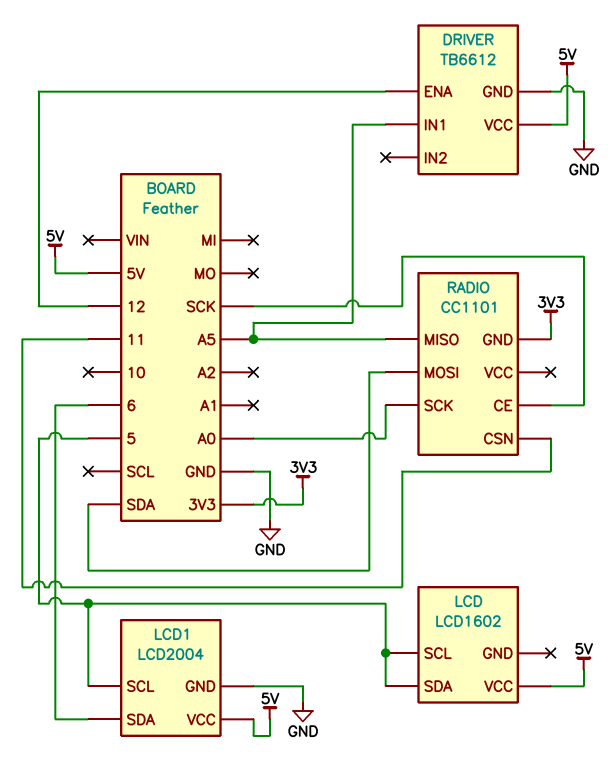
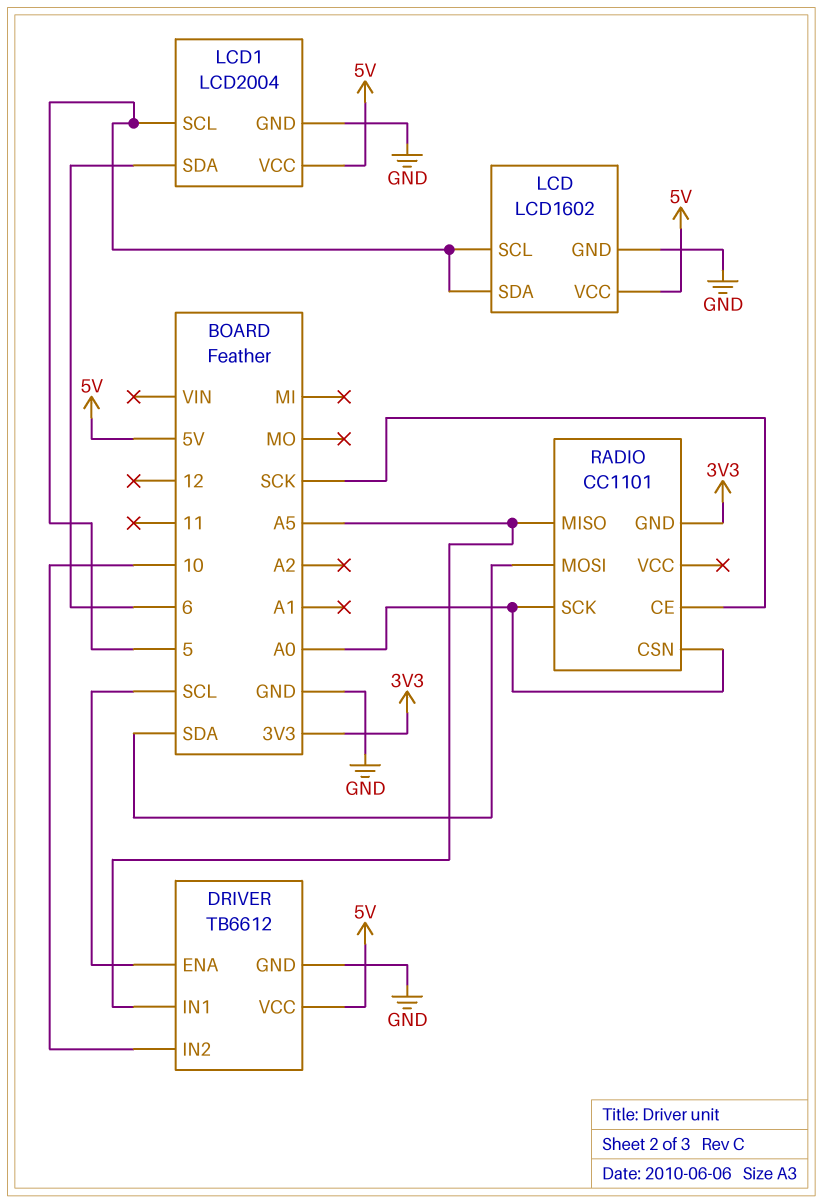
DRIVER pin ENA: 12 -> SCL
DRIVER pin IN2: none -> 10
LCD pin GND: none -> GND
RADIO pin CSN: 11 -> A0

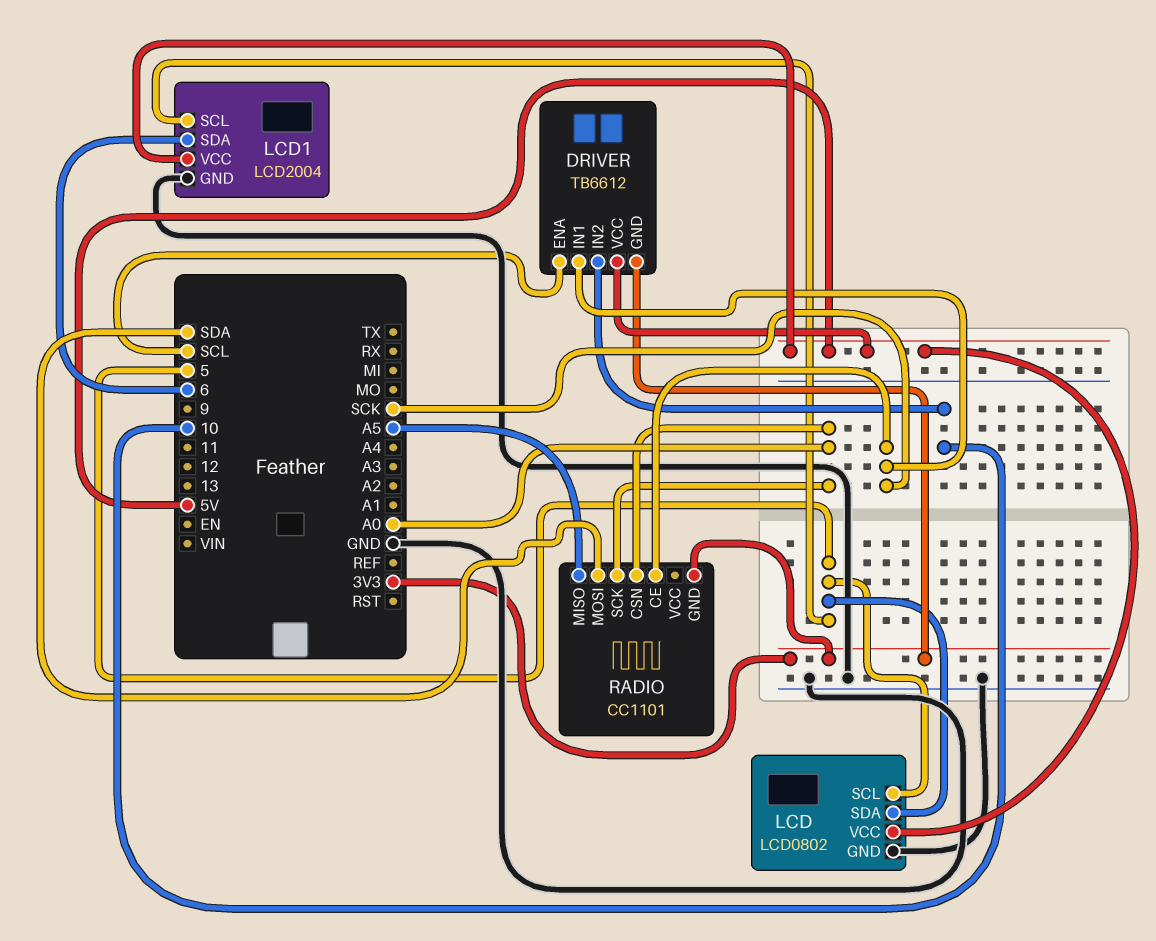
DRIVER pin GND: GND -> 3V3
DRIVER pin IN1: A5 -> SCK
LCD: LCD1602 -> LCD0802

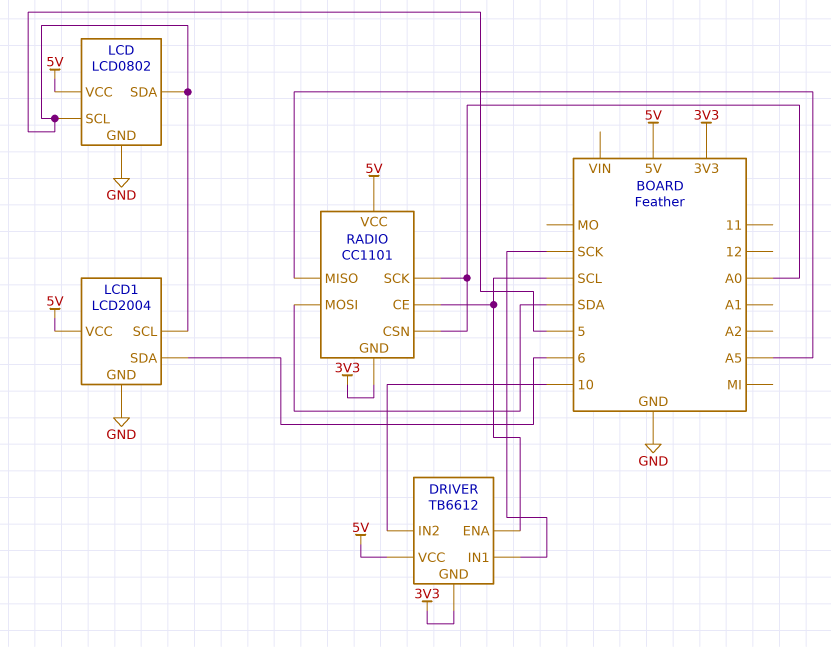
RADIO pin CE: SCK -> SCL
RADIO pin VCC: none -> 5V

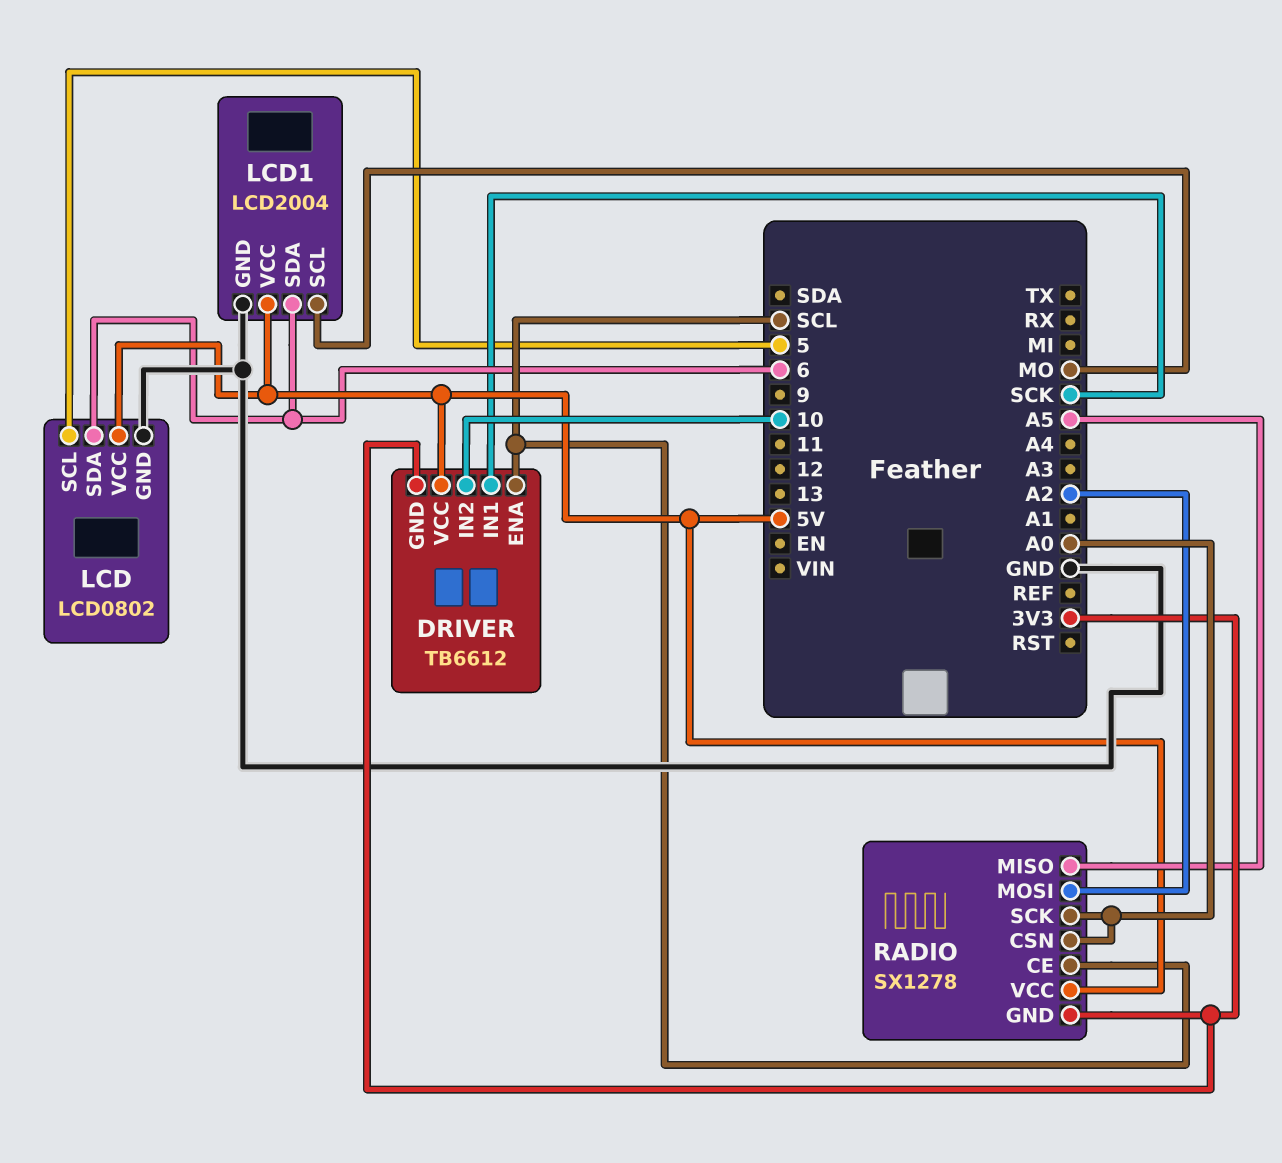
LCD pin SDA: 5 -> 6
LCD1 pin SCL: 5 -> MO
RADIO: CC1101 -> SX1278
RADIO pin MOSI: SDA -> A2

